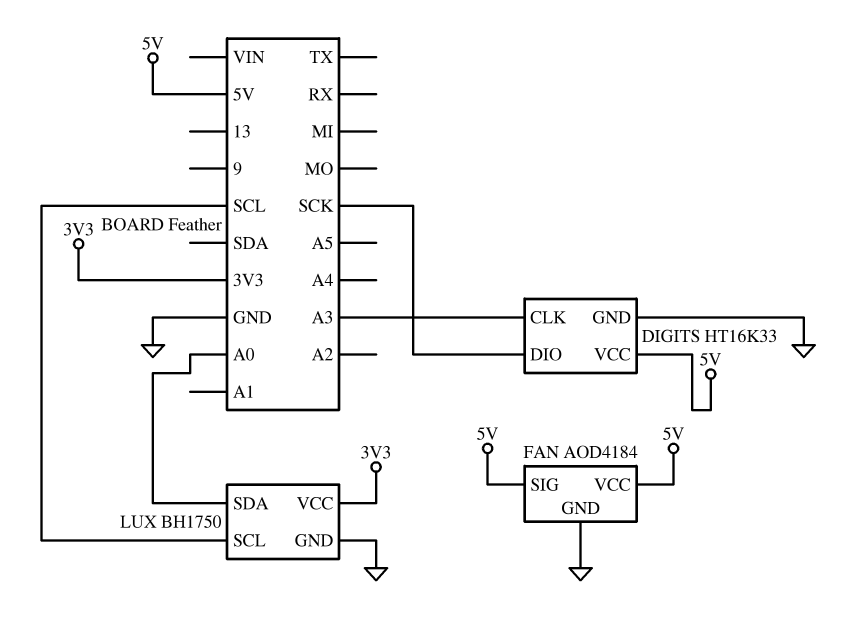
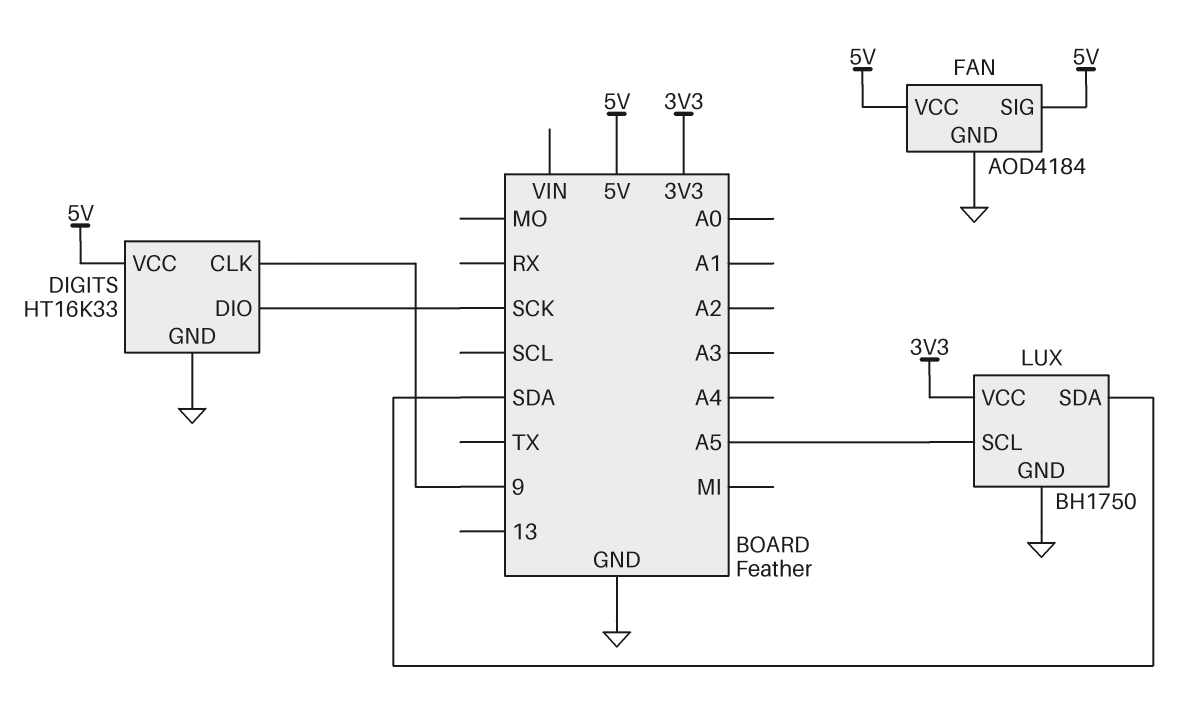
DIGITS pin CLK: A3 -> 9
LUX pin SCL: SCL -> A5
LUX pin SDA: A0 -> SDA

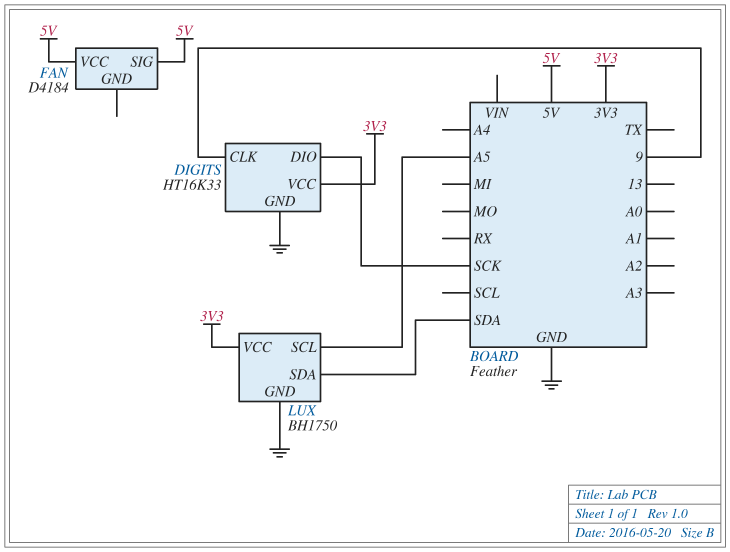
DIGITS pin VCC: 5V -> 3V3
FAN: AOD4184 -> D4184
FAN pin GND: GND -> none

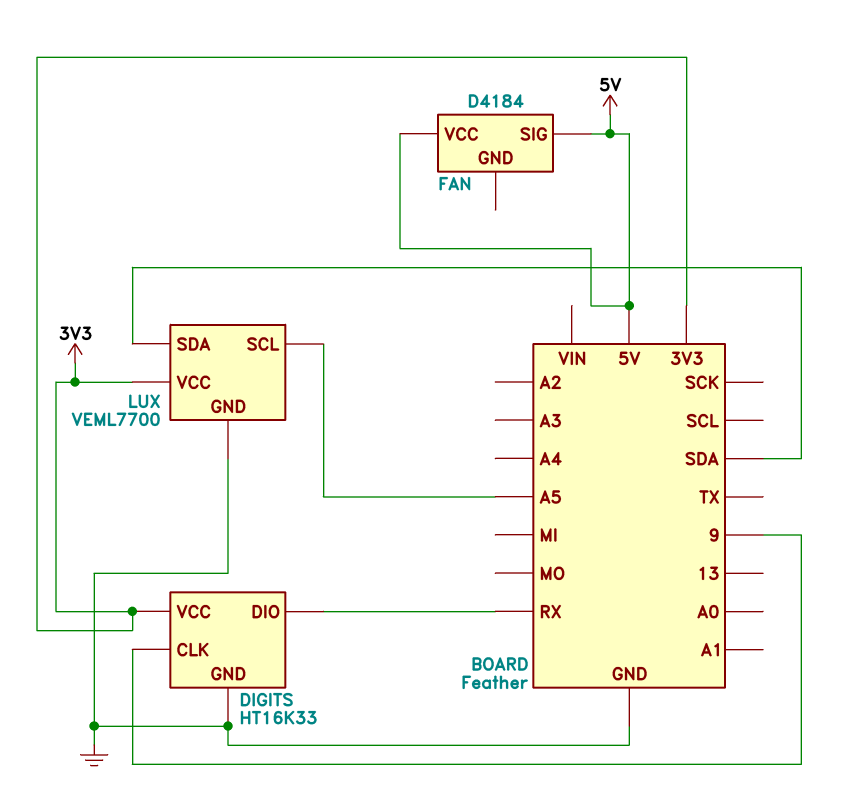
DIGITS pin DIO: SCK -> RX
LUX: BH1750 -> VEML7700

